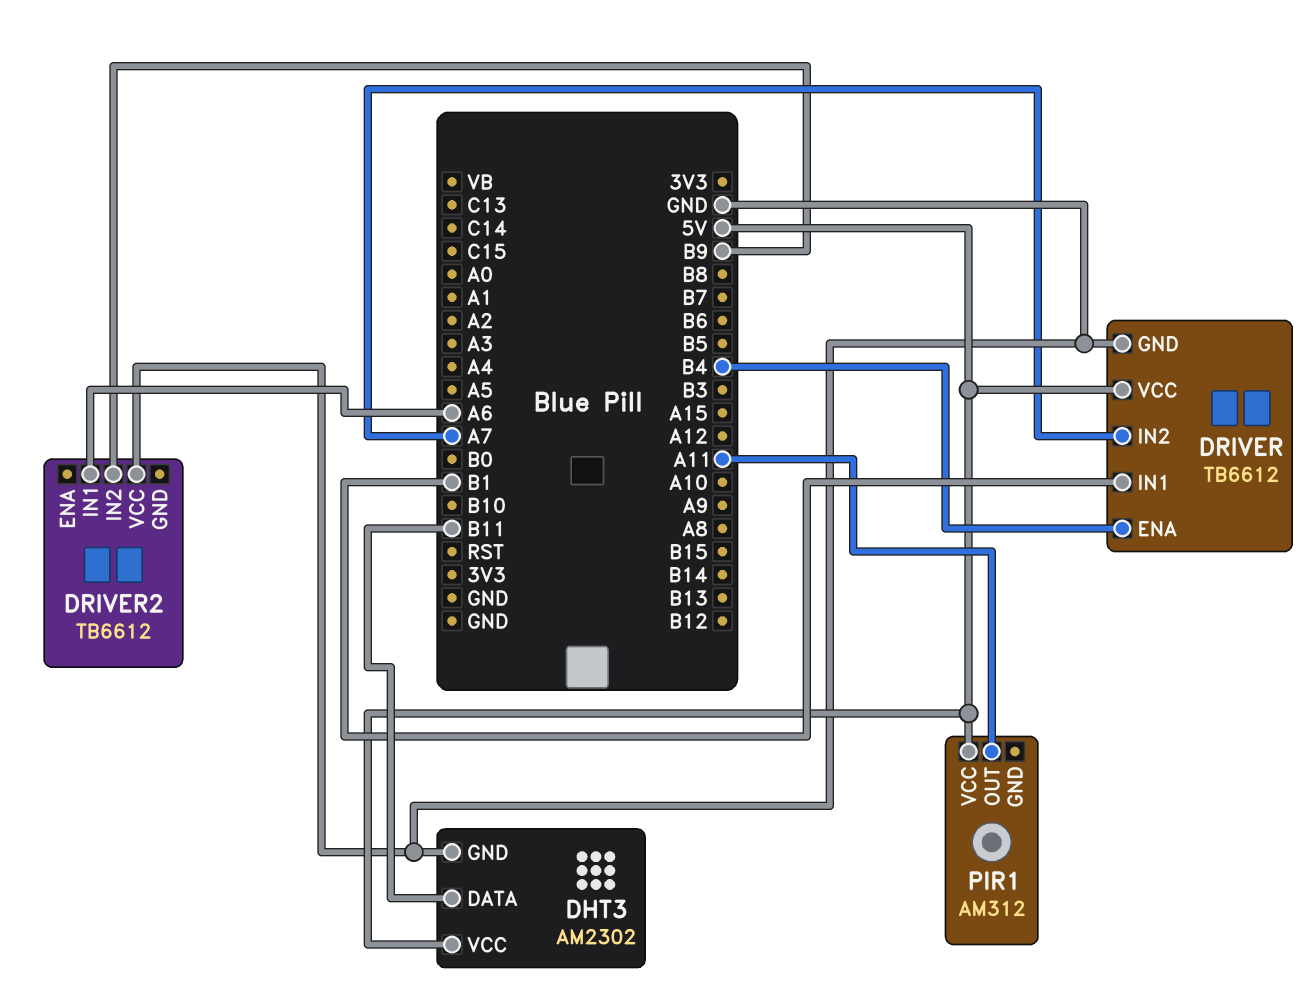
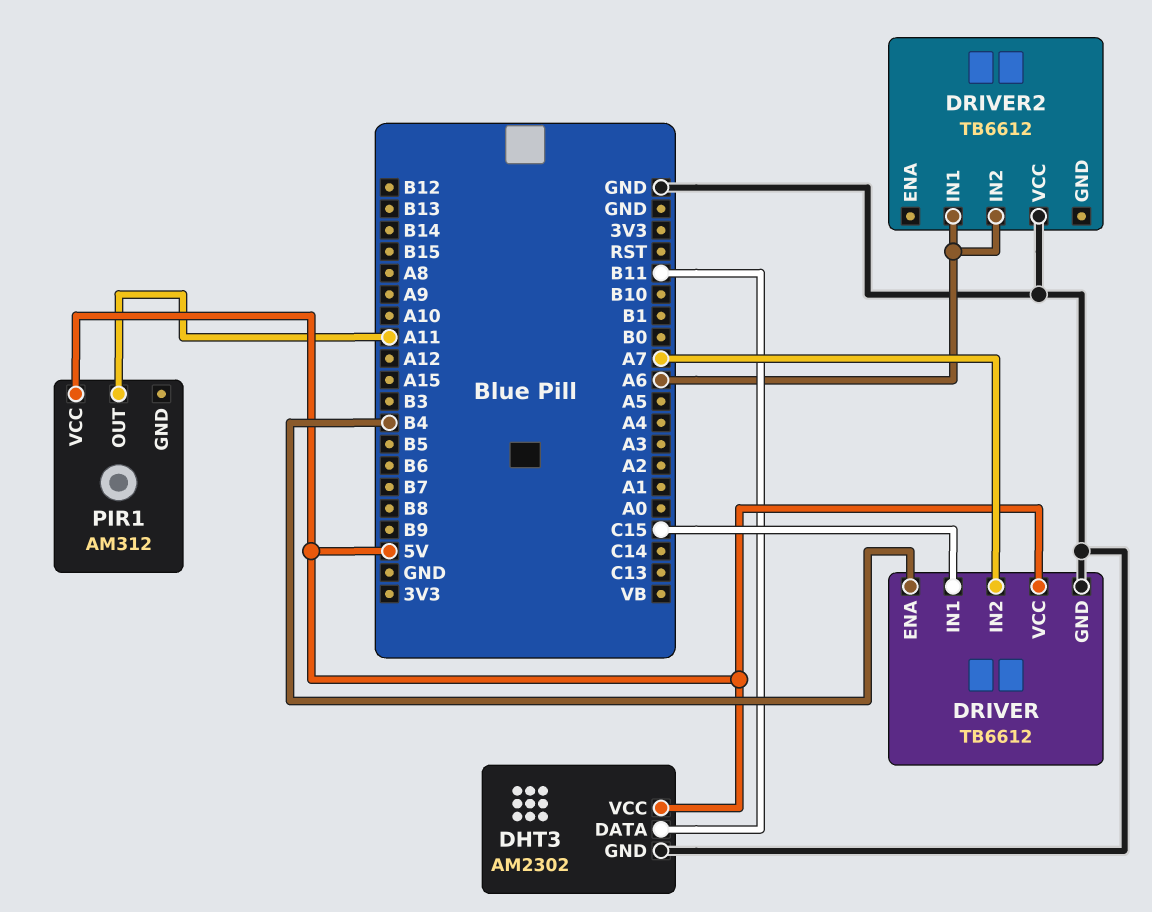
DRIVER pin IN1: B1 -> C15
DRIVER2 pin IN2: B9 -> A6

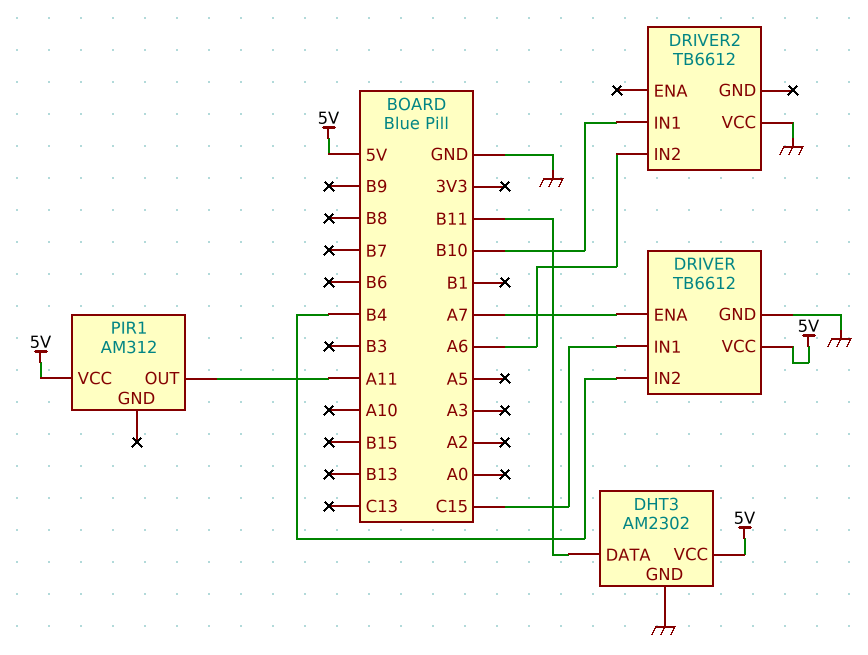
DRIVER pin ENA: B4 -> A7
DRIVER pin IN2: A7 -> B4
DRIVER2 pin IN1: A6 -> B10

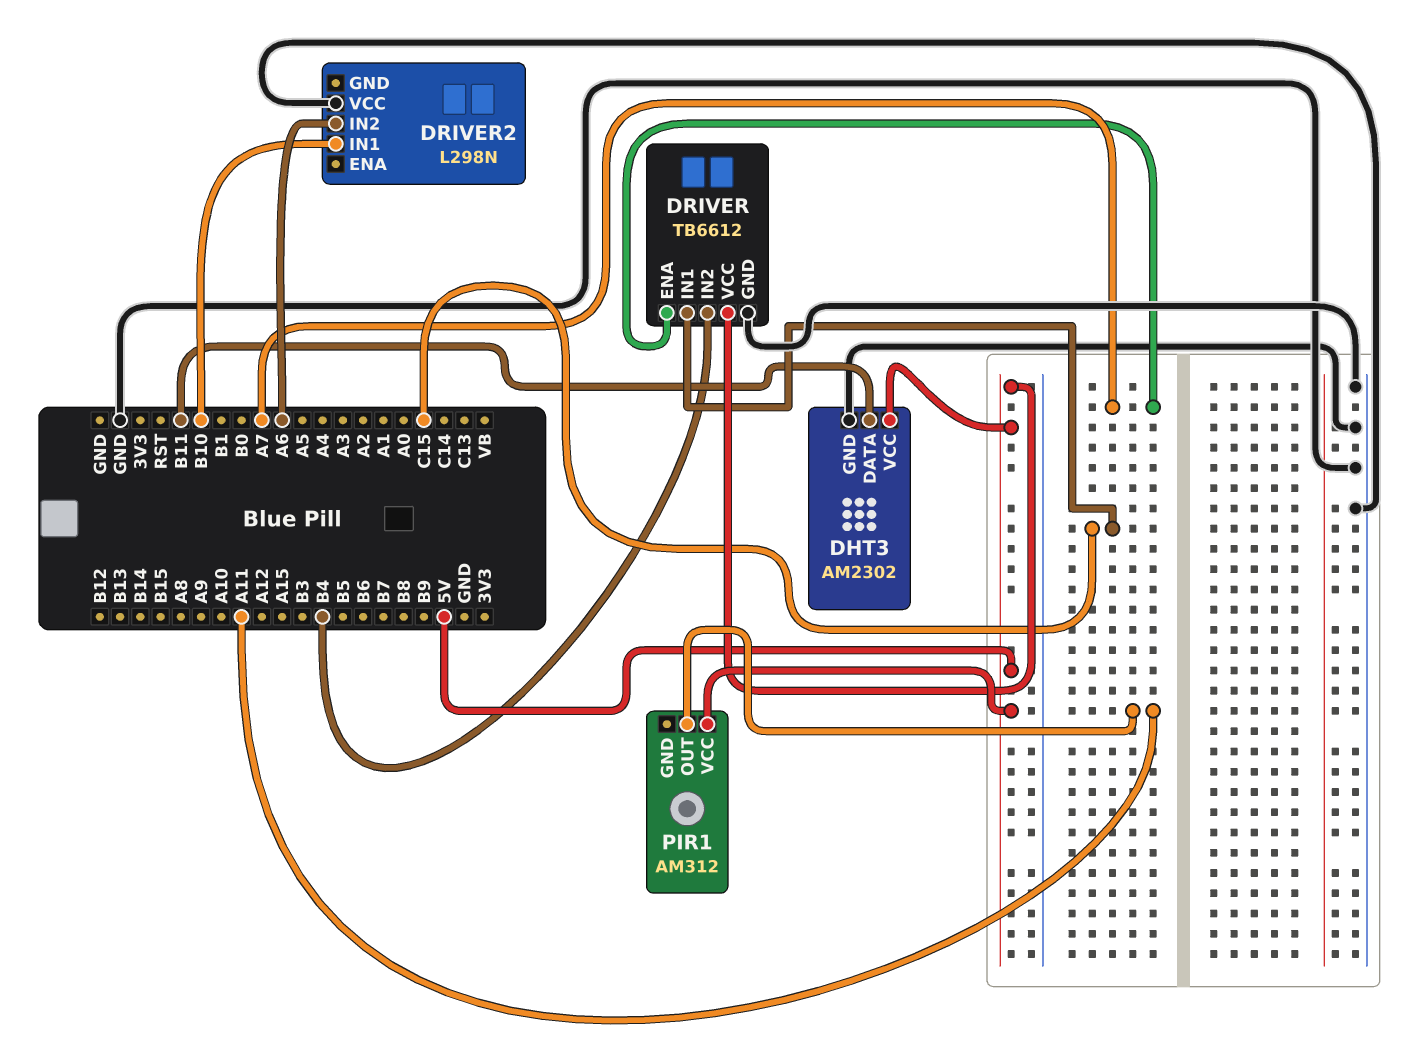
DRIVER2: TB6612 -> L298N

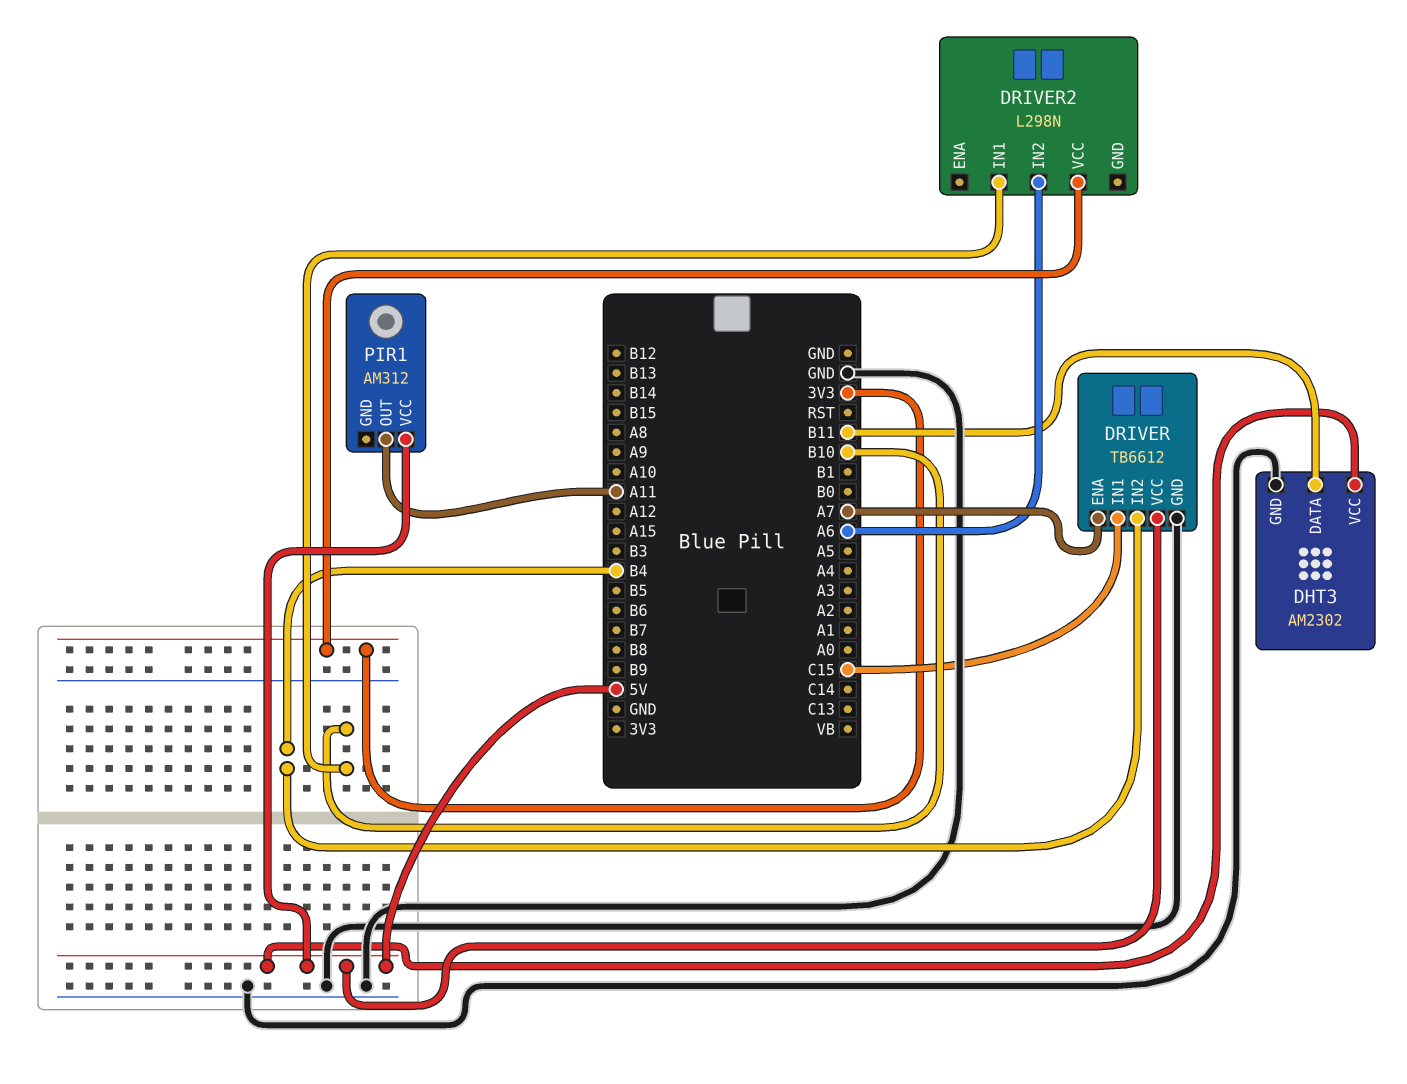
DRIVER2 pin VCC: GND -> 3V3

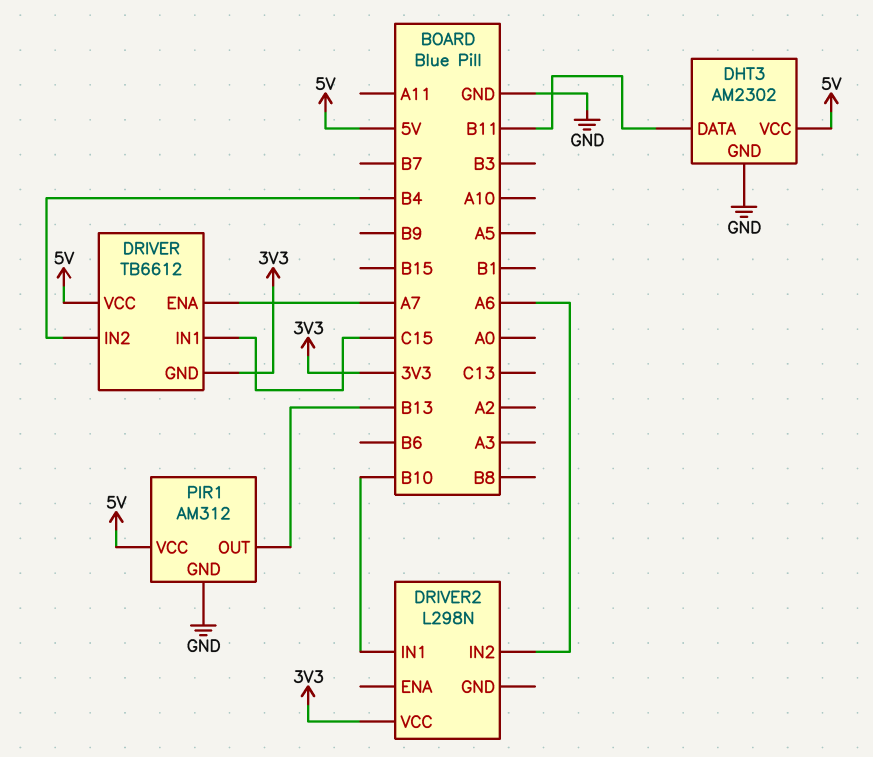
DRIVER pin GND: GND -> 3V3
PIR1 pin GND: none -> GND
PIR1 pin OUT: A11 -> B13

